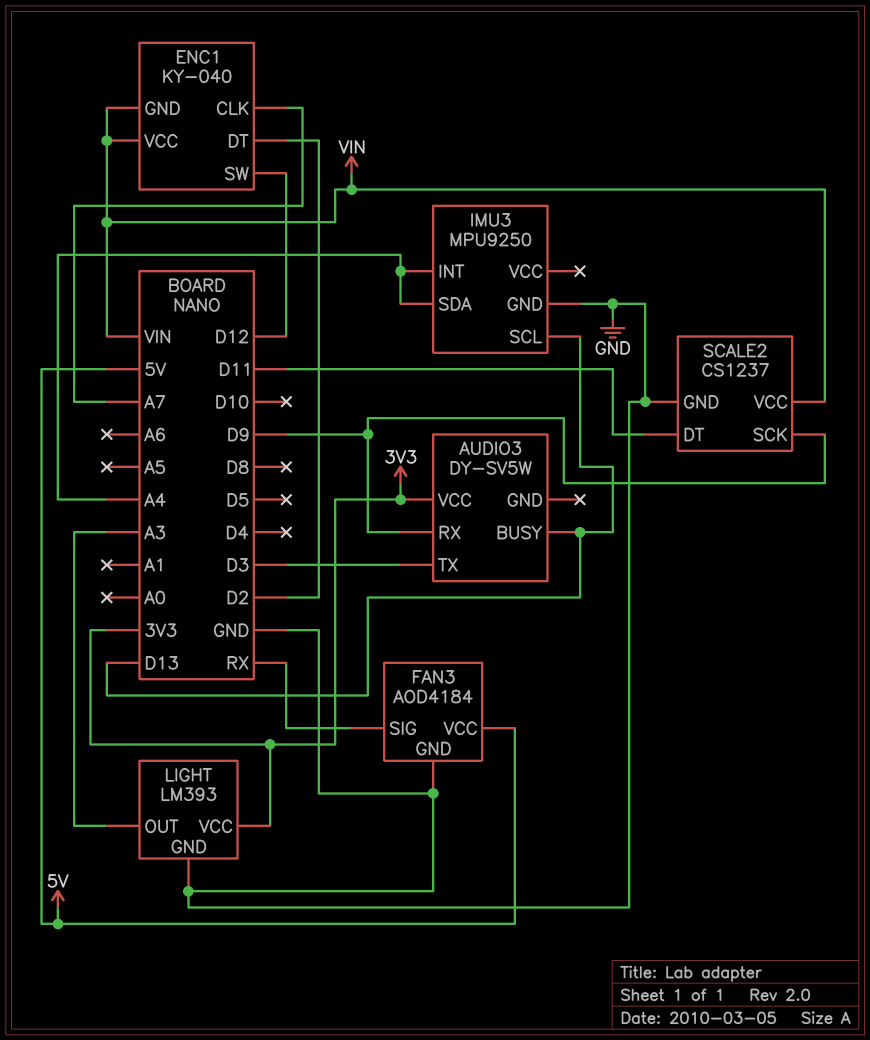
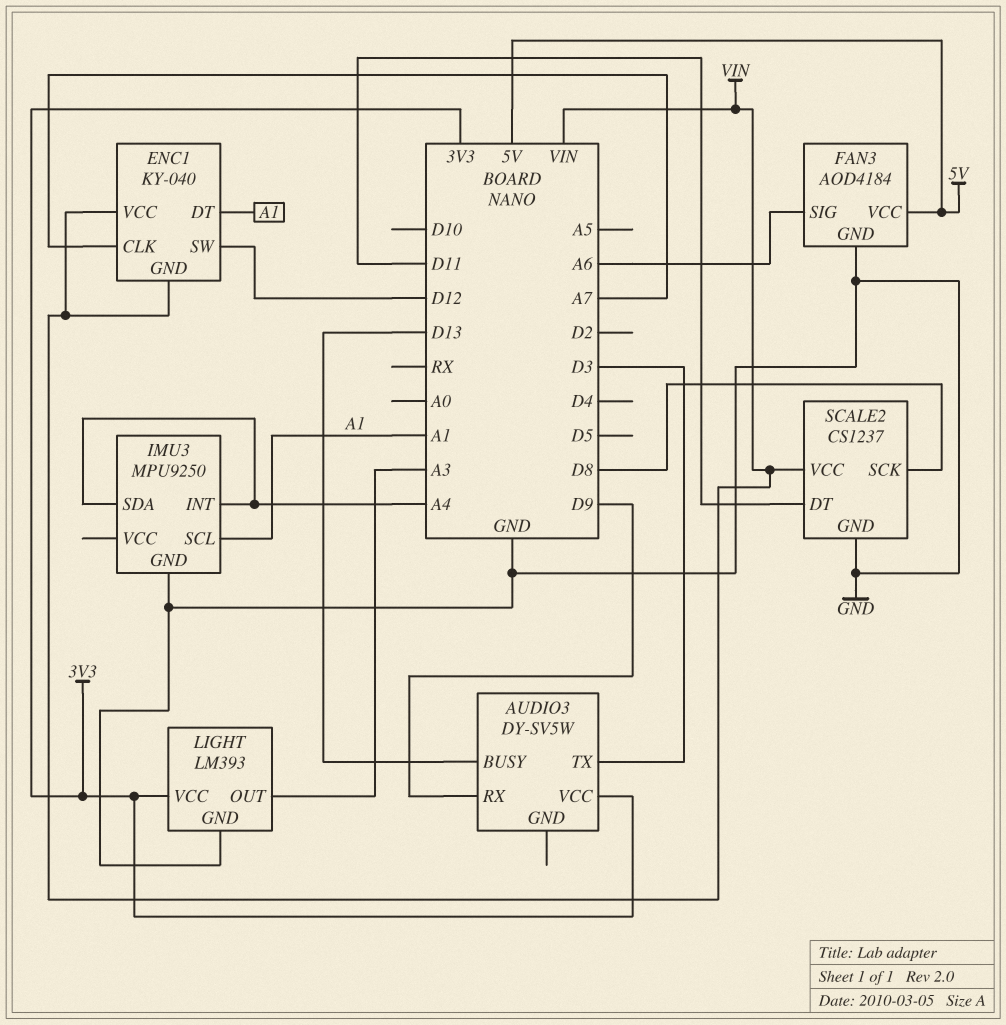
ENC1 pin DT: D2 -> A1
FAN3 pin SIG: RX -> A6
IMU3 pin SCL: D13 -> A1
SCALE2 pin SCK: D9 -> D8

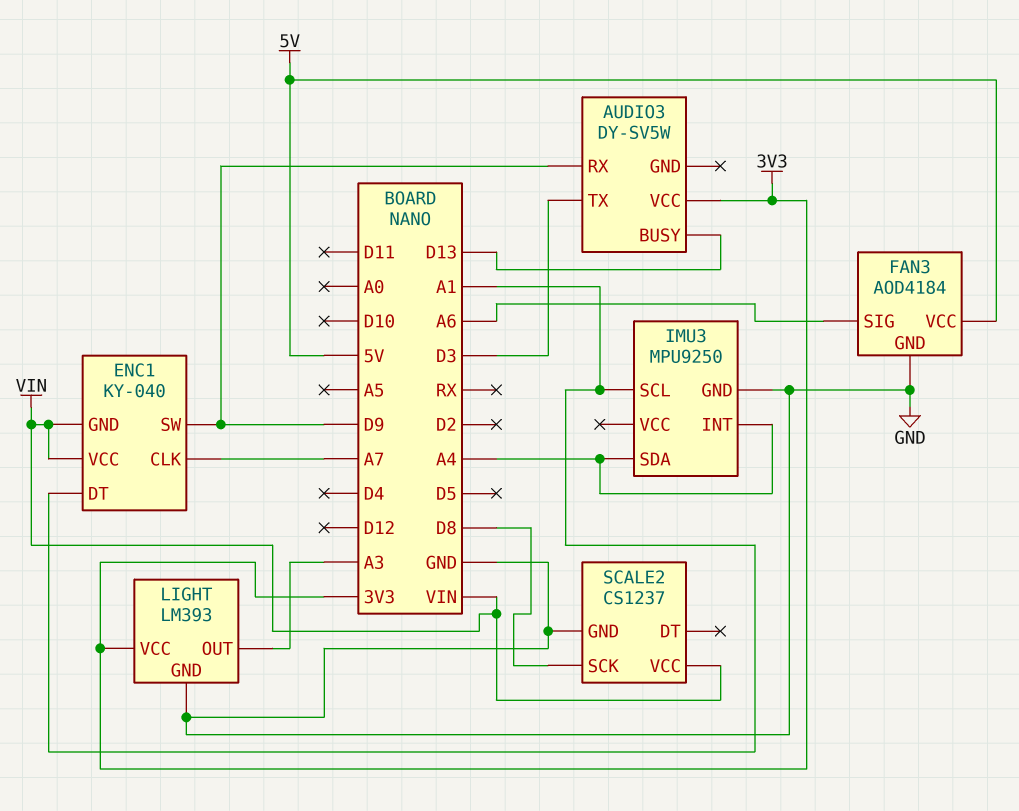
ENC1 pin SW: D12 -> D9
SCALE2 pin DT: D11 -> none

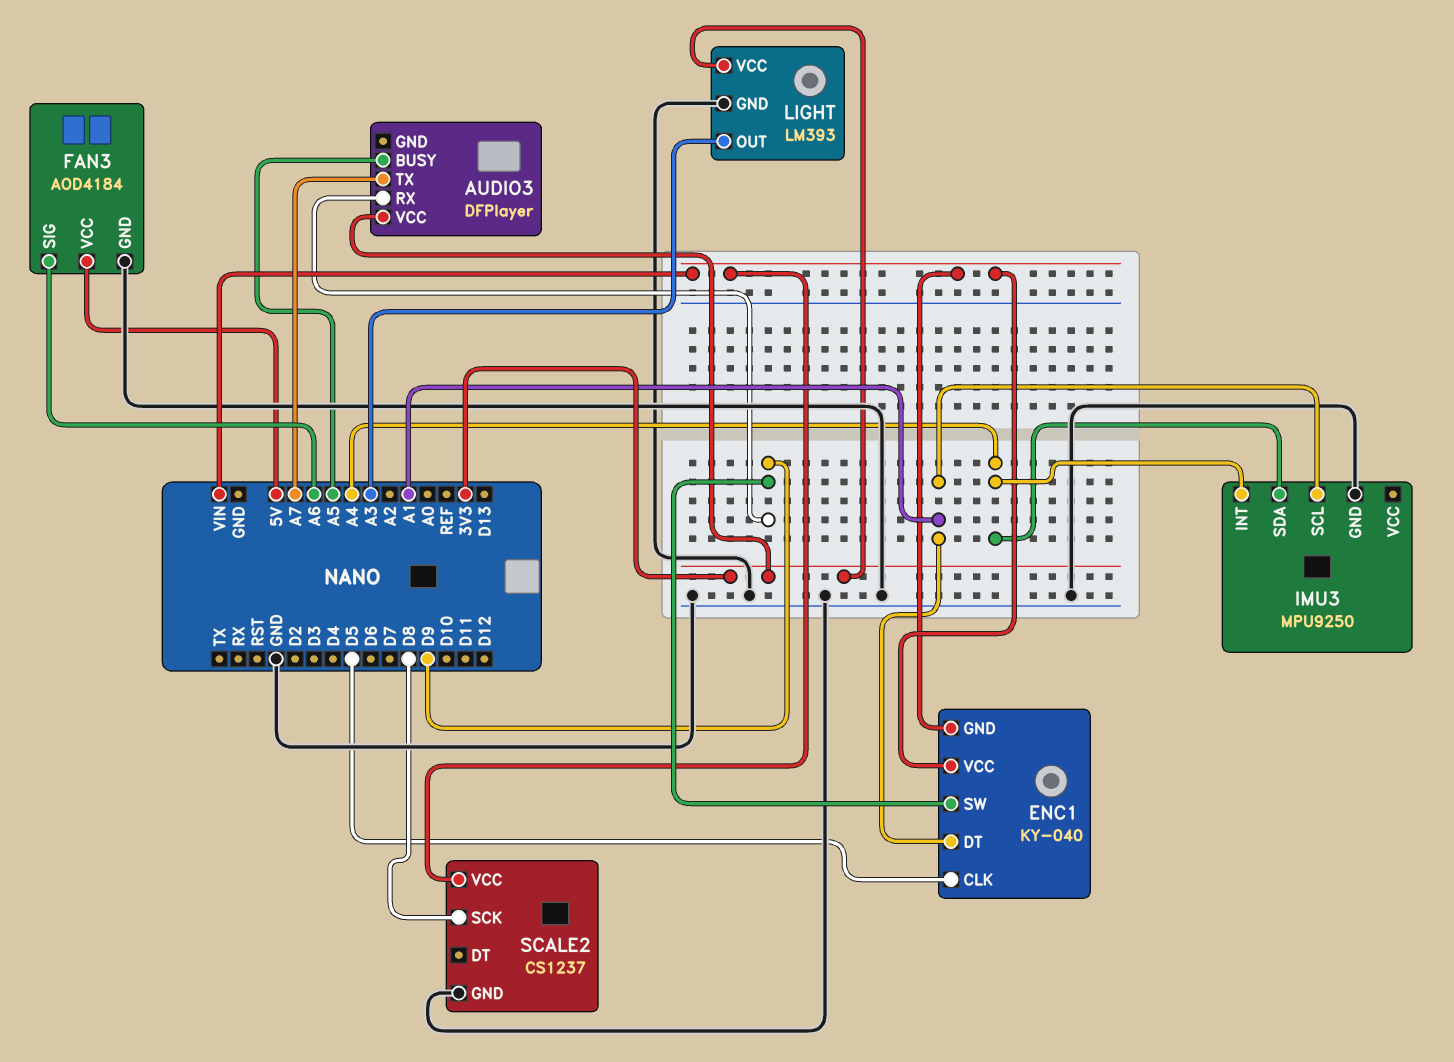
AUDIO3: DY-SV5W -> DFPlayer
AUDIO3 pin BUSY: D13 -> A5
AUDIO3 pin TX: D3 -> A7
ENC1 pin CLK: A7 -> D5

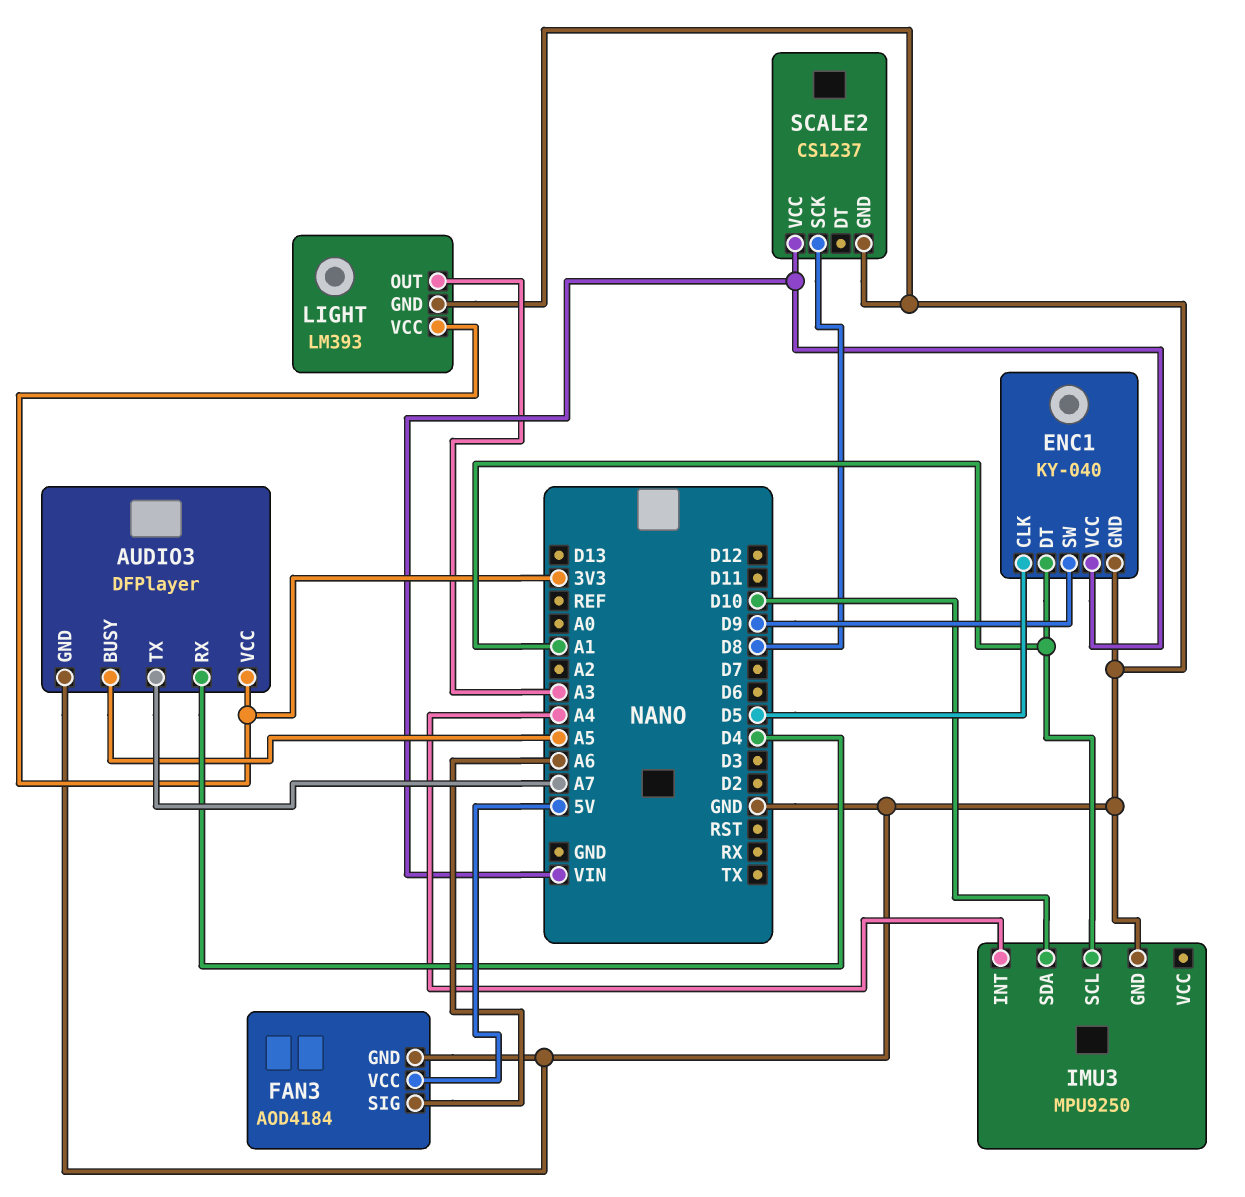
AUDIO3 pin GND: none -> GND
AUDIO3 pin RX: D9 -> D4
ENC1 pin GND: VIN -> GND
IMU3 pin SDA: A4 -> D10

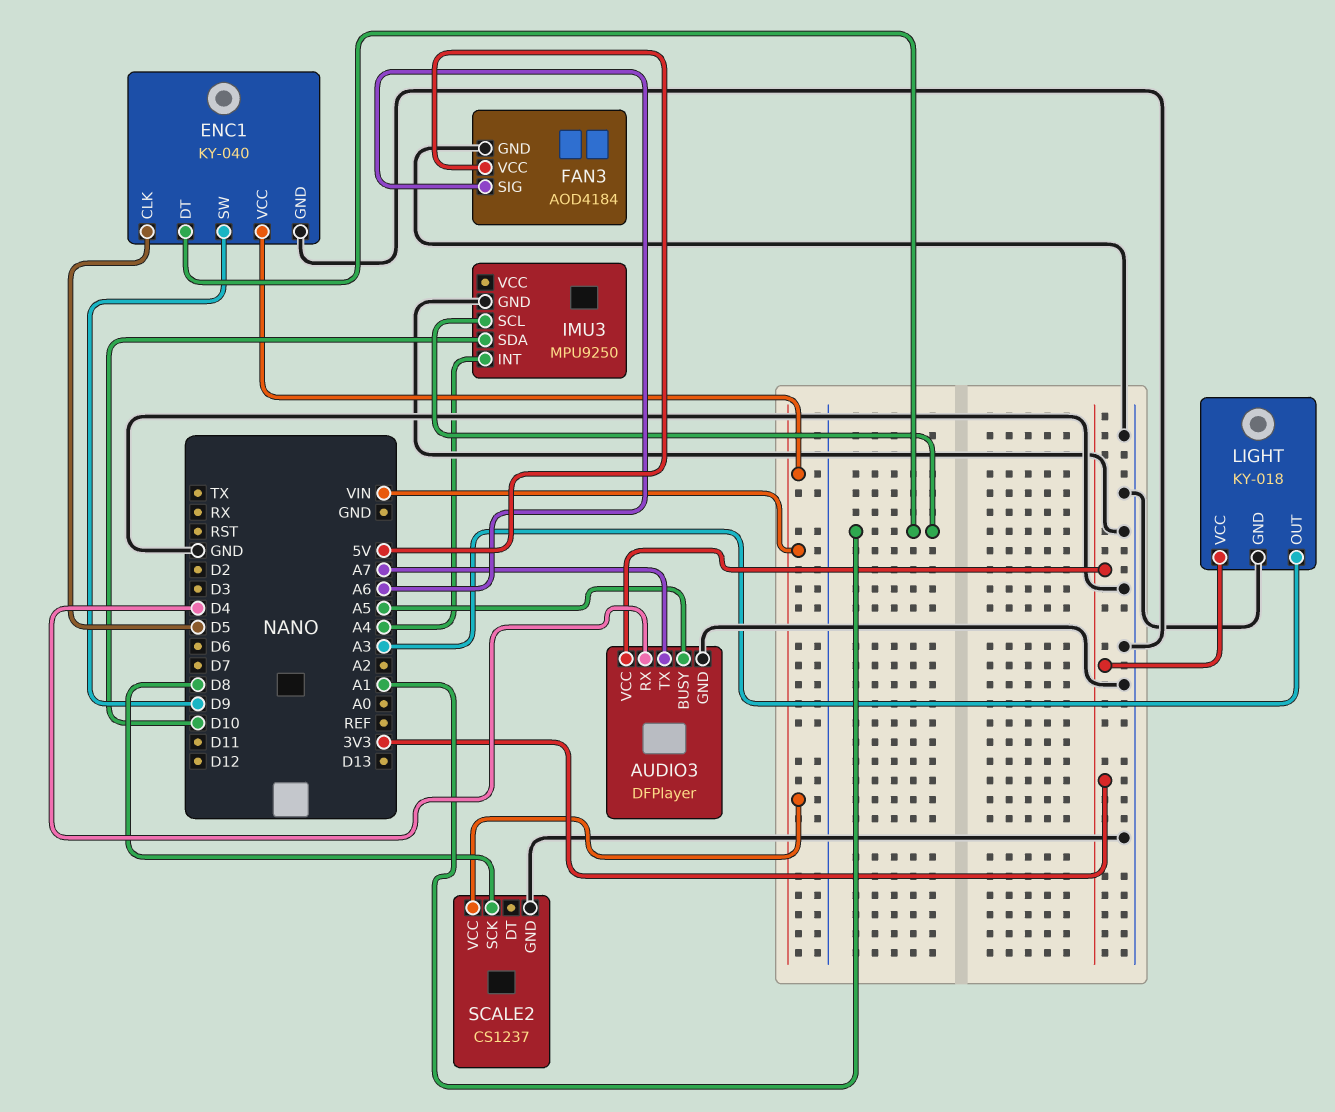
LIGHT: LM393 -> KY-018

